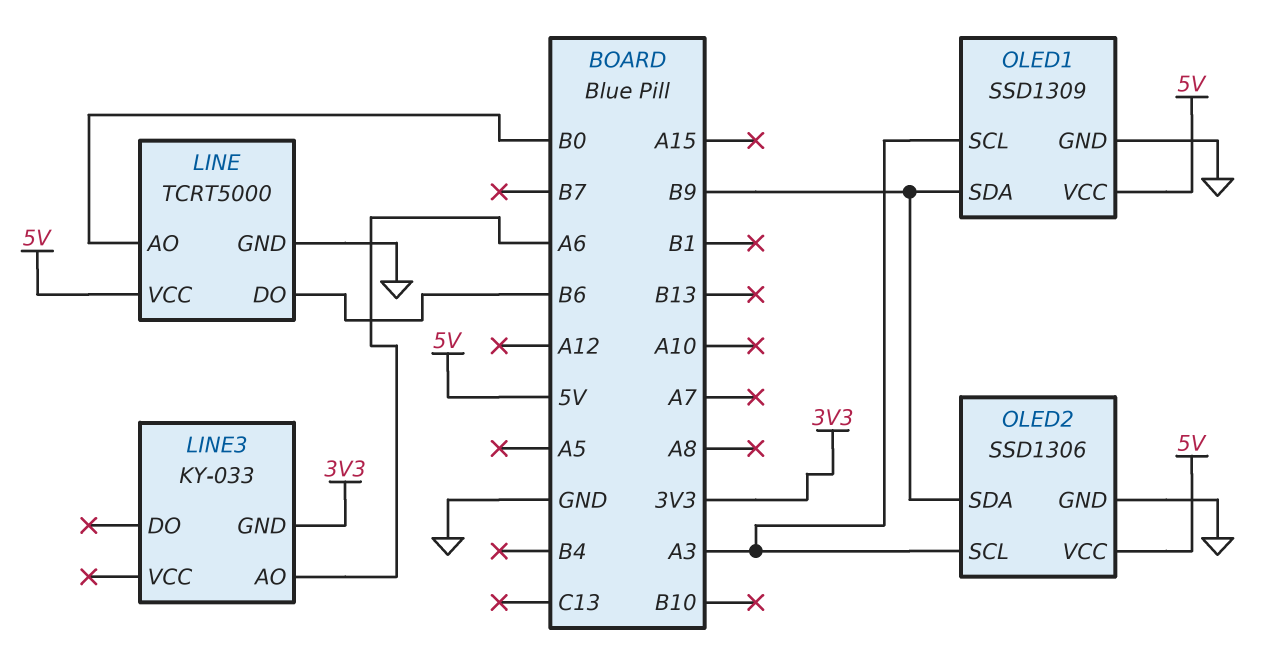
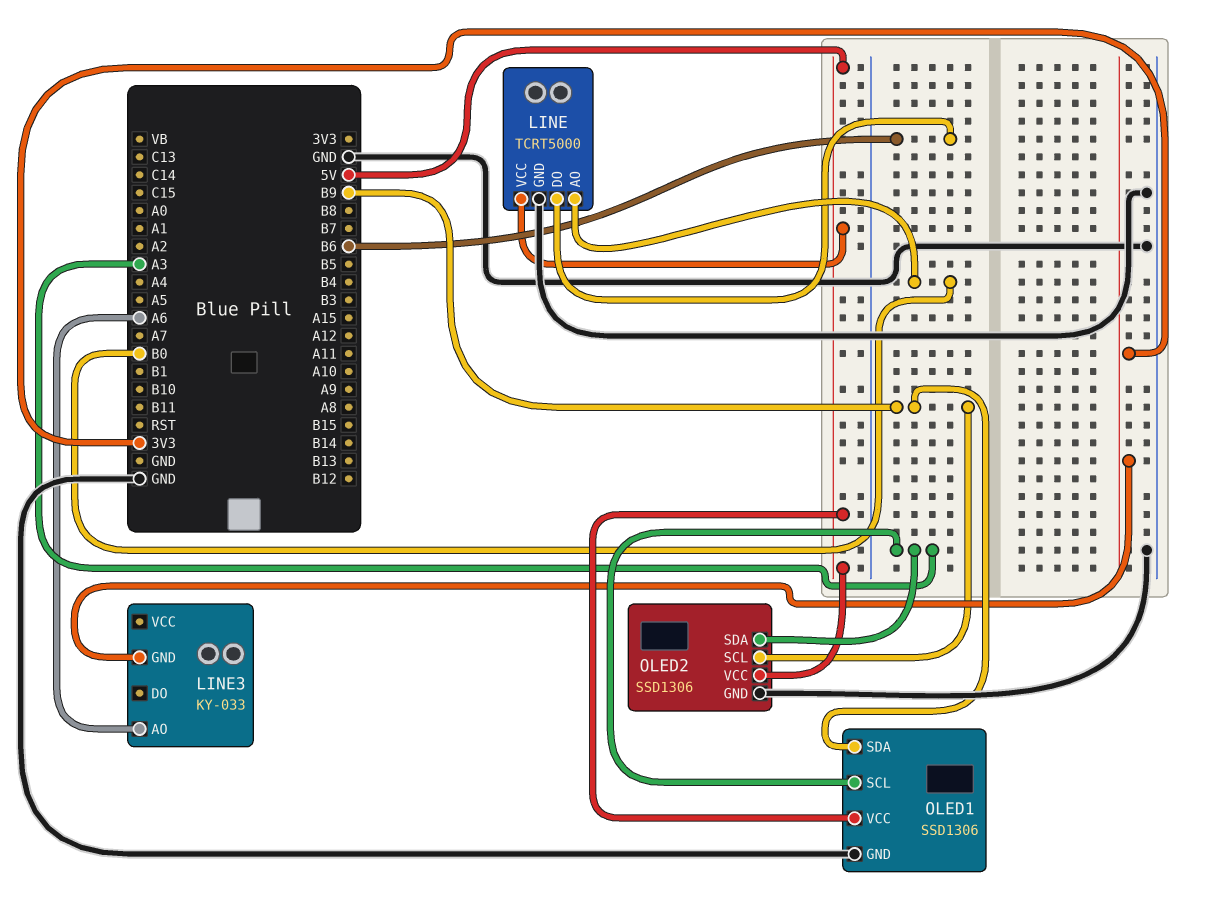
OLED1: SSD1309 -> SSD1306
OLED2 pin SCL: A3 -> B9
OLED2 pin SDA: B9 -> A3

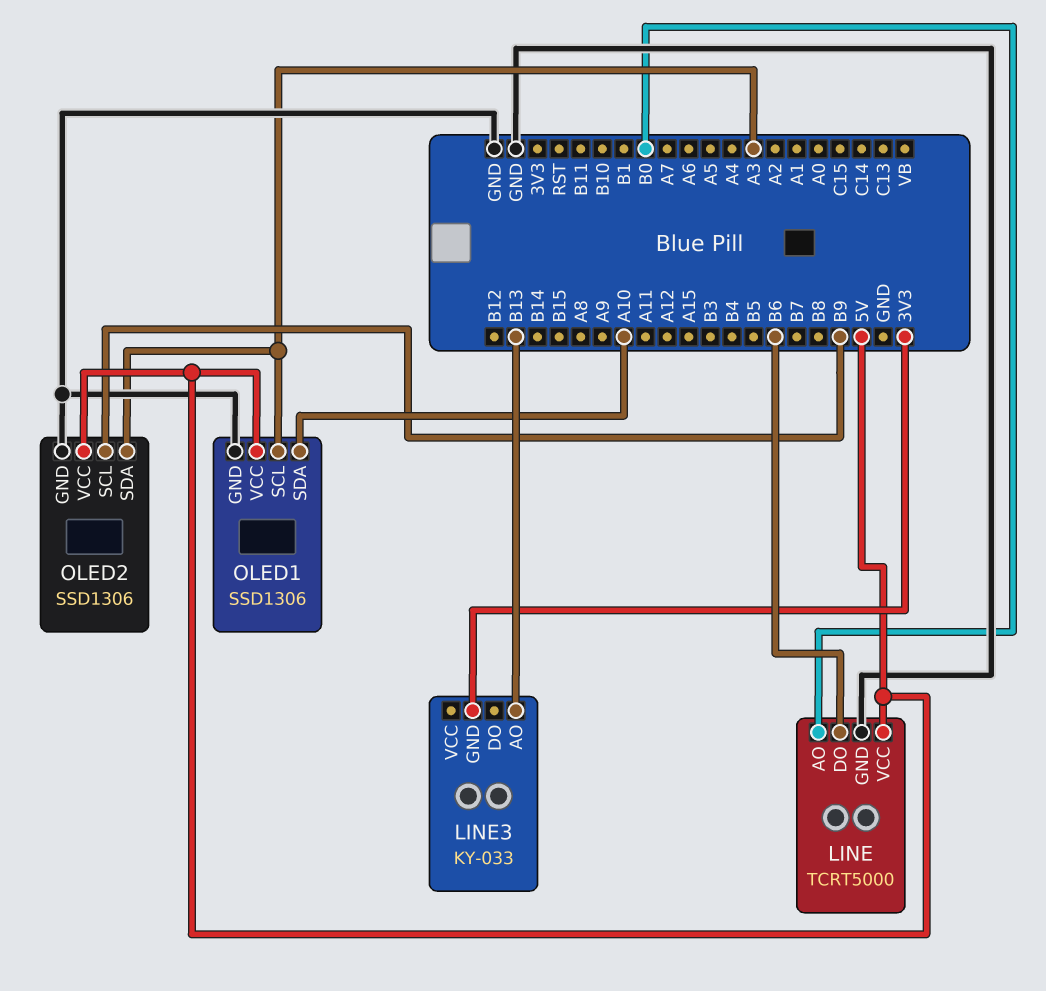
LINE3 pin AO: A6 -> B13
OLED1 pin SDA: B9 -> A10

